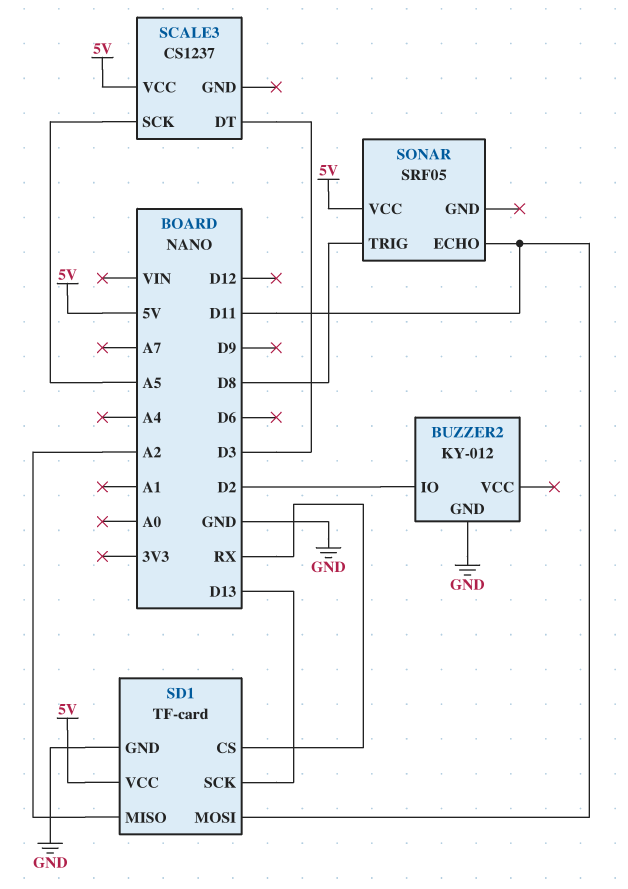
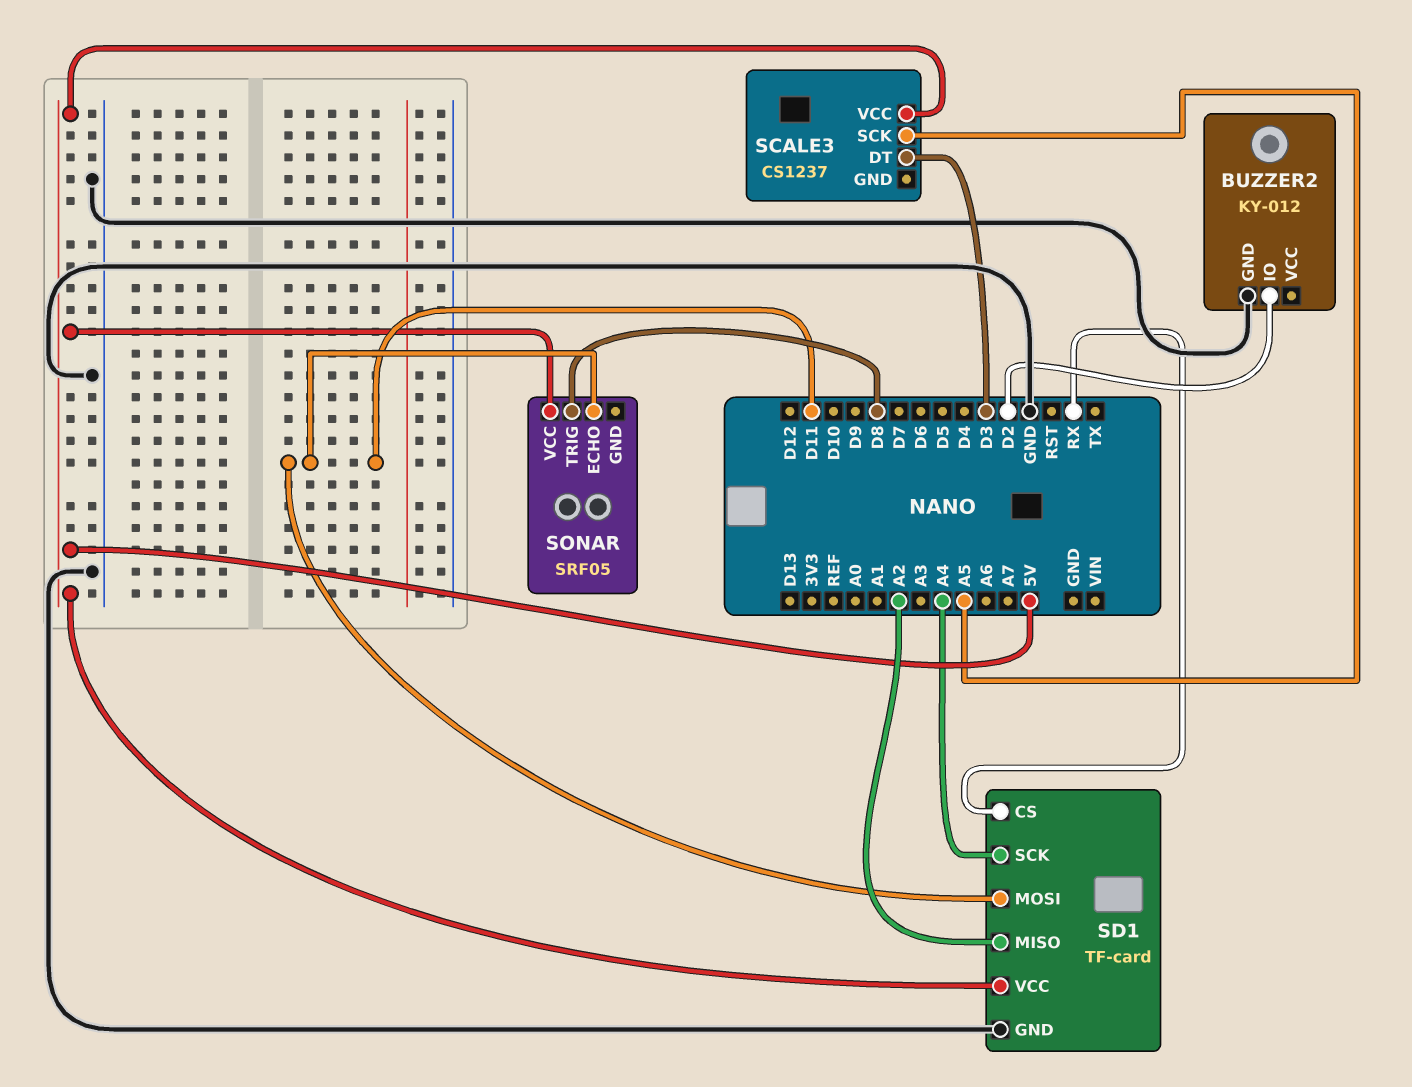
SD1 pin SCK: D13 -> A4

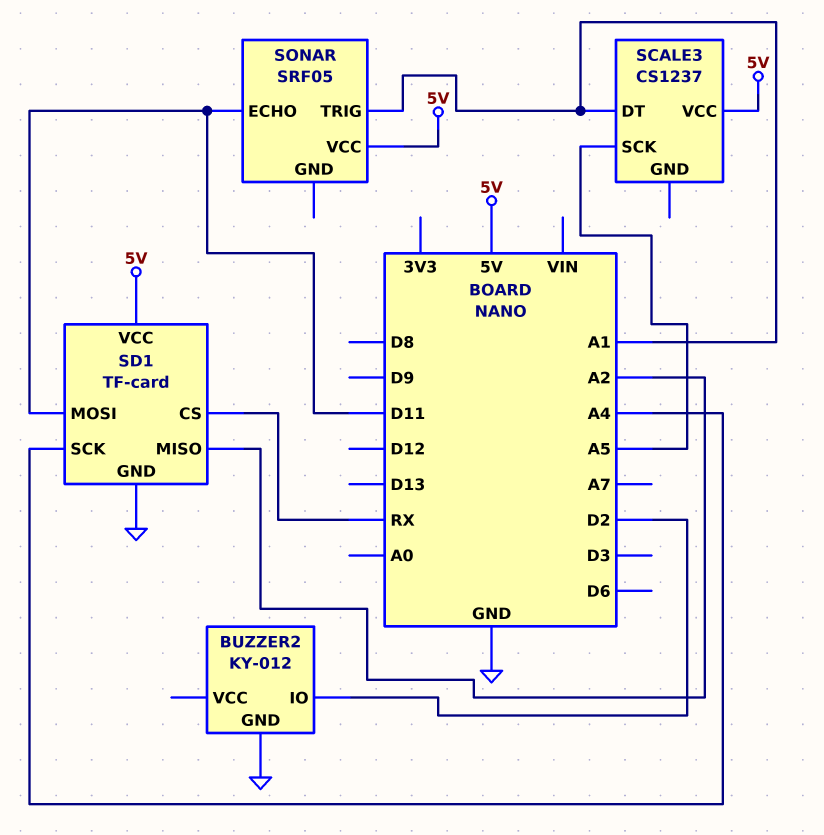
SCALE3 pin DT: D3 -> A1
SONAR pin TRIG: D8 -> A1

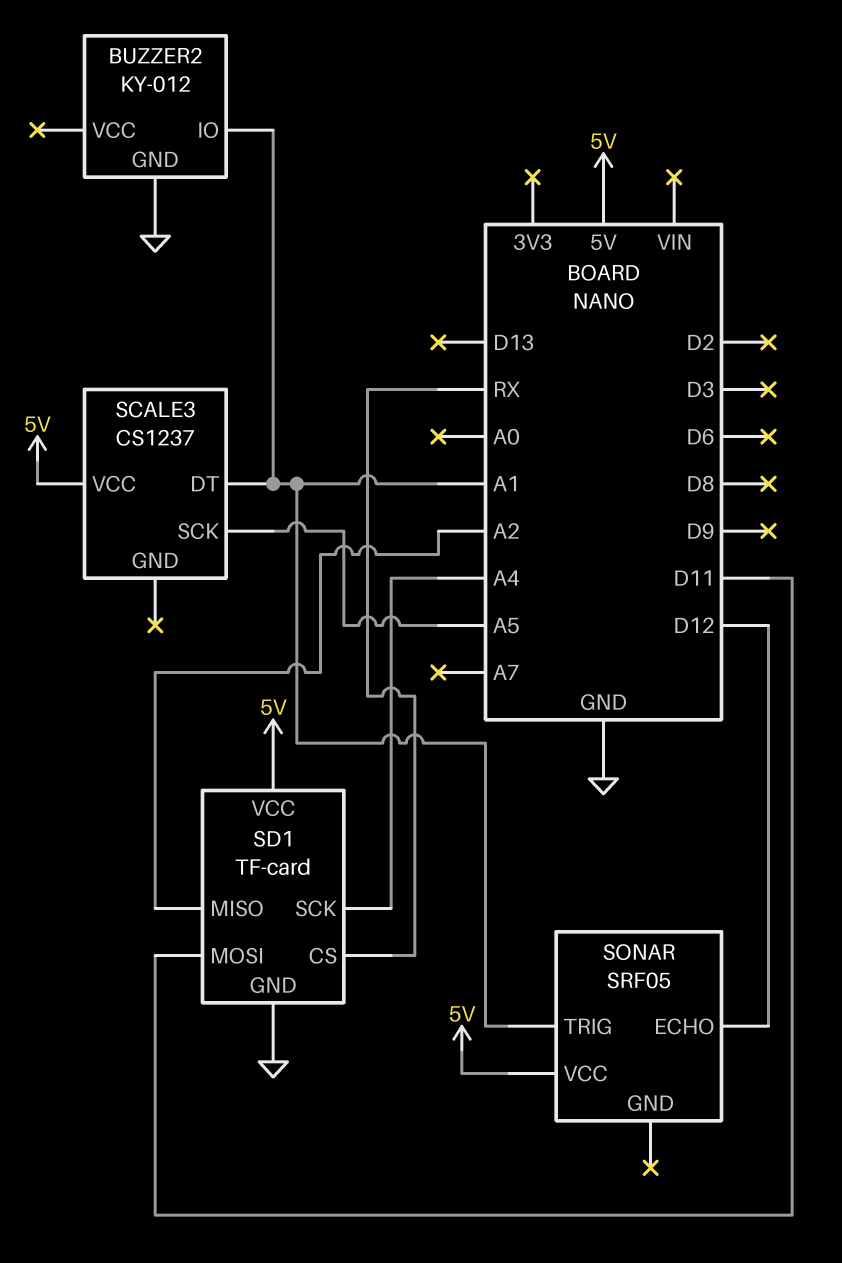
BUZZER2 pin IO: D2 -> A1
SONAR pin ECHO: D11 -> D12

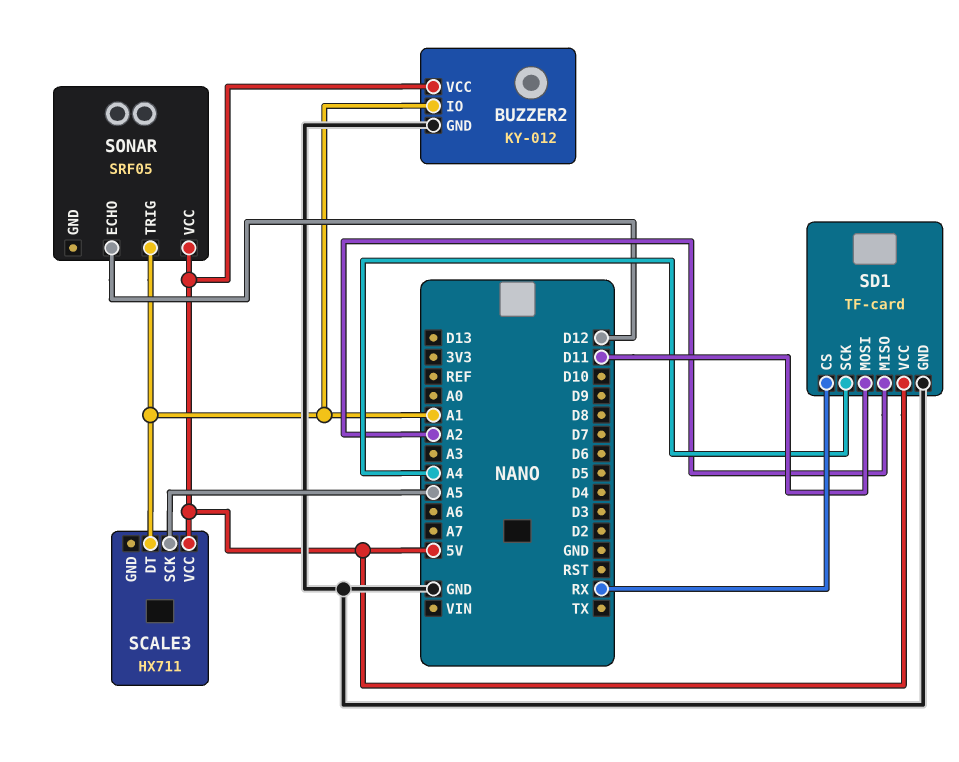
BUZZER2 pin VCC: none -> 5V
SCALE3: CS1237 -> HX711

